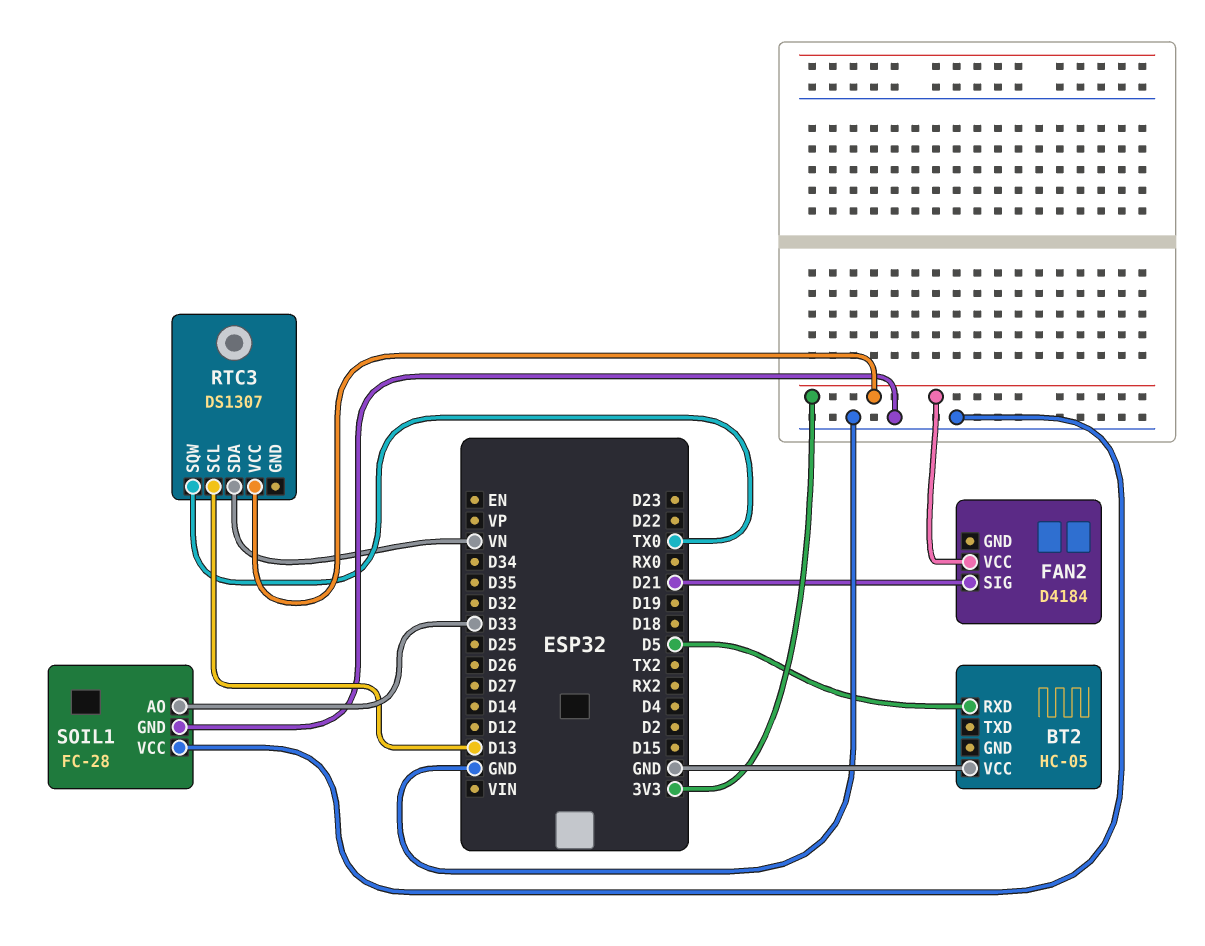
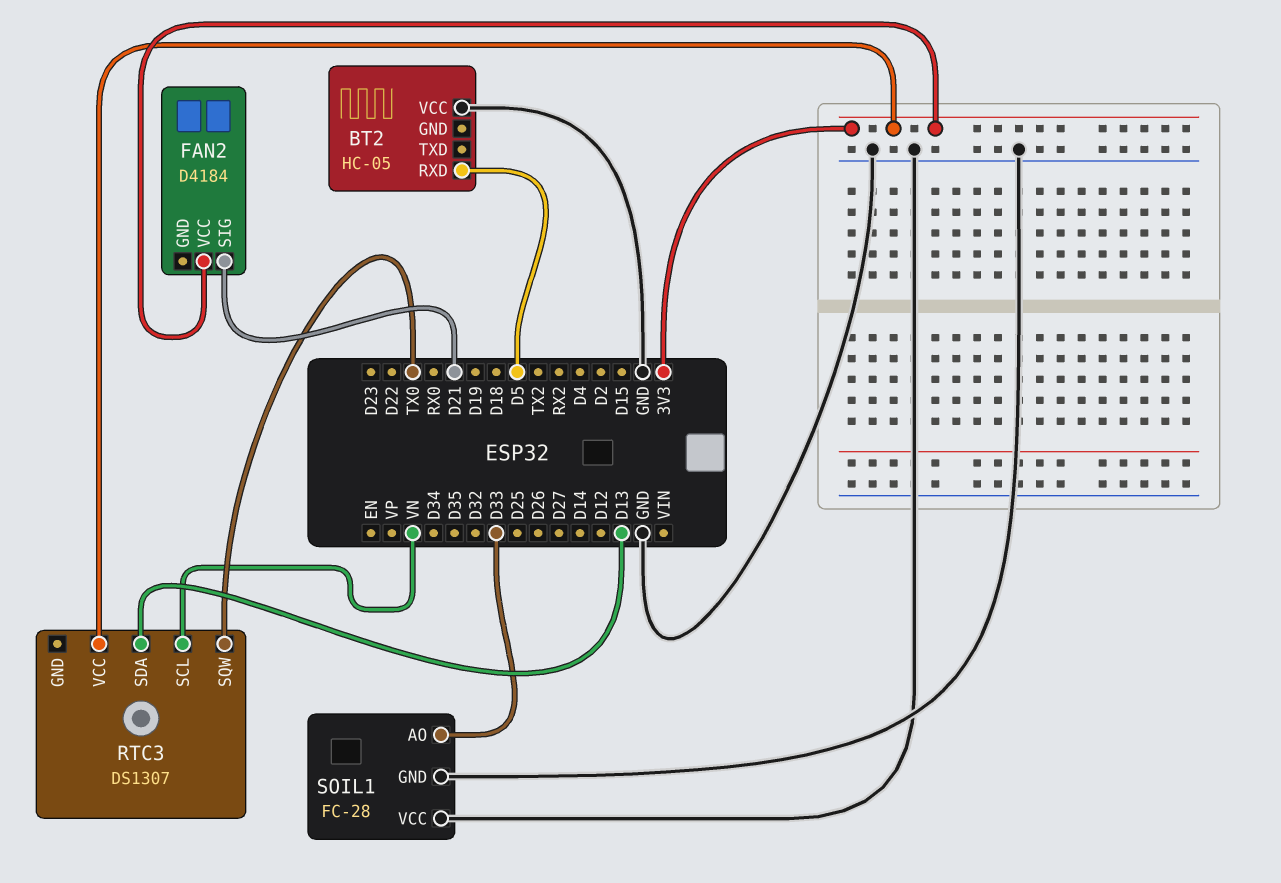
RTC3 pin SCL: D13 -> VN
RTC3 pin SDA: VN -> D13

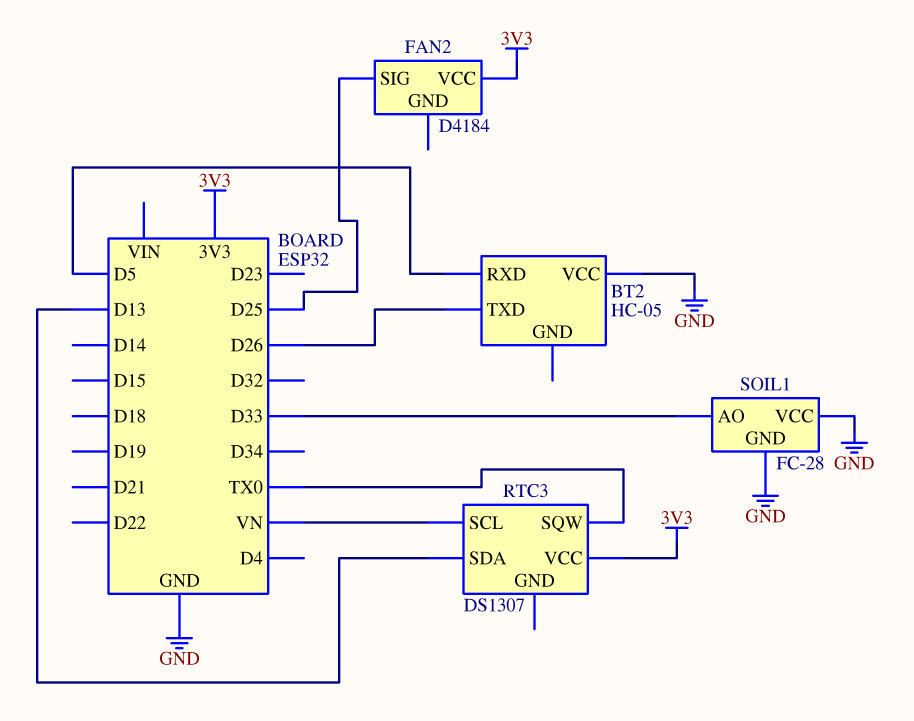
BT2 pin TXD: none -> D26
FAN2 pin SIG: D21 -> D25

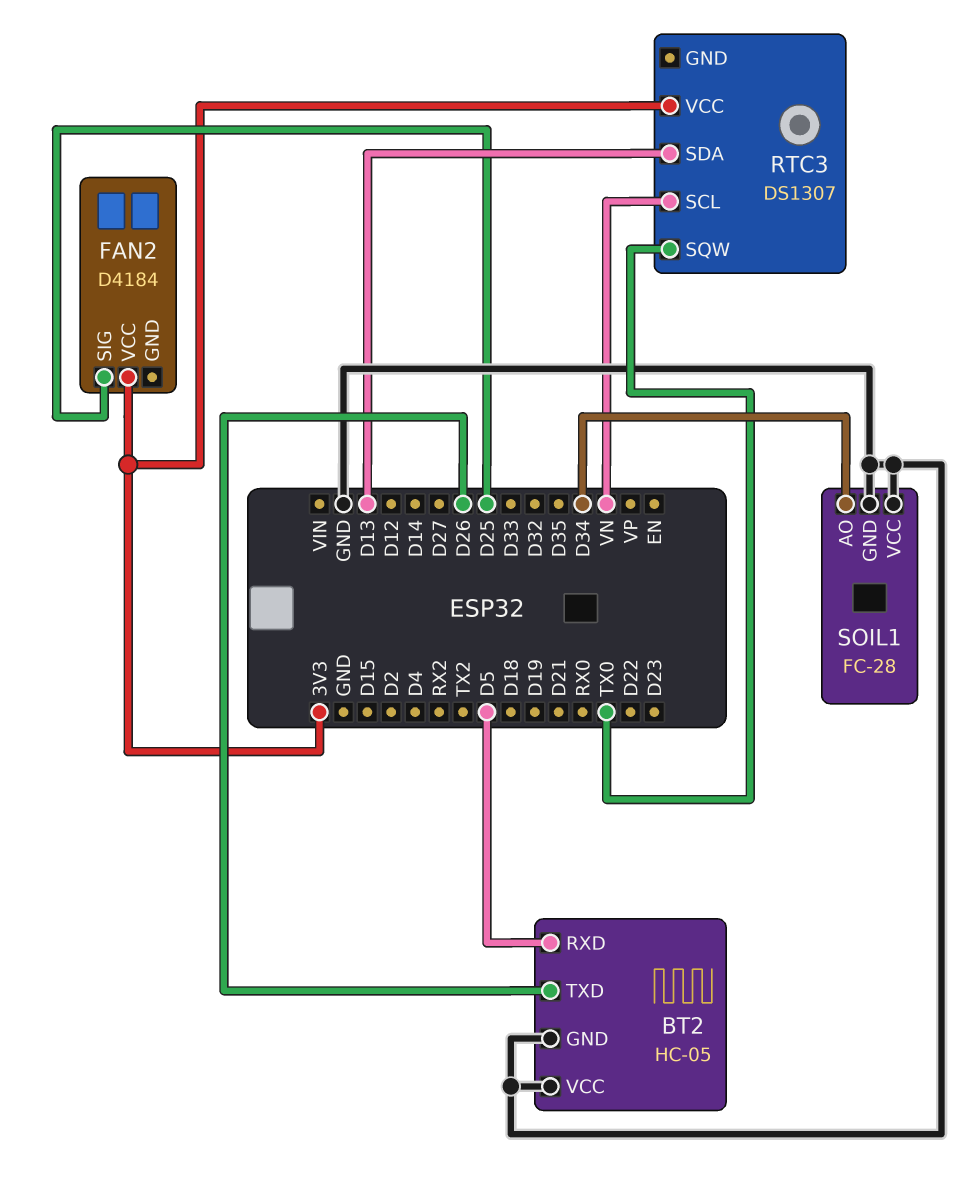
BT2 pin GND: none -> GND
SOIL1 pin AO: D33 -> D34

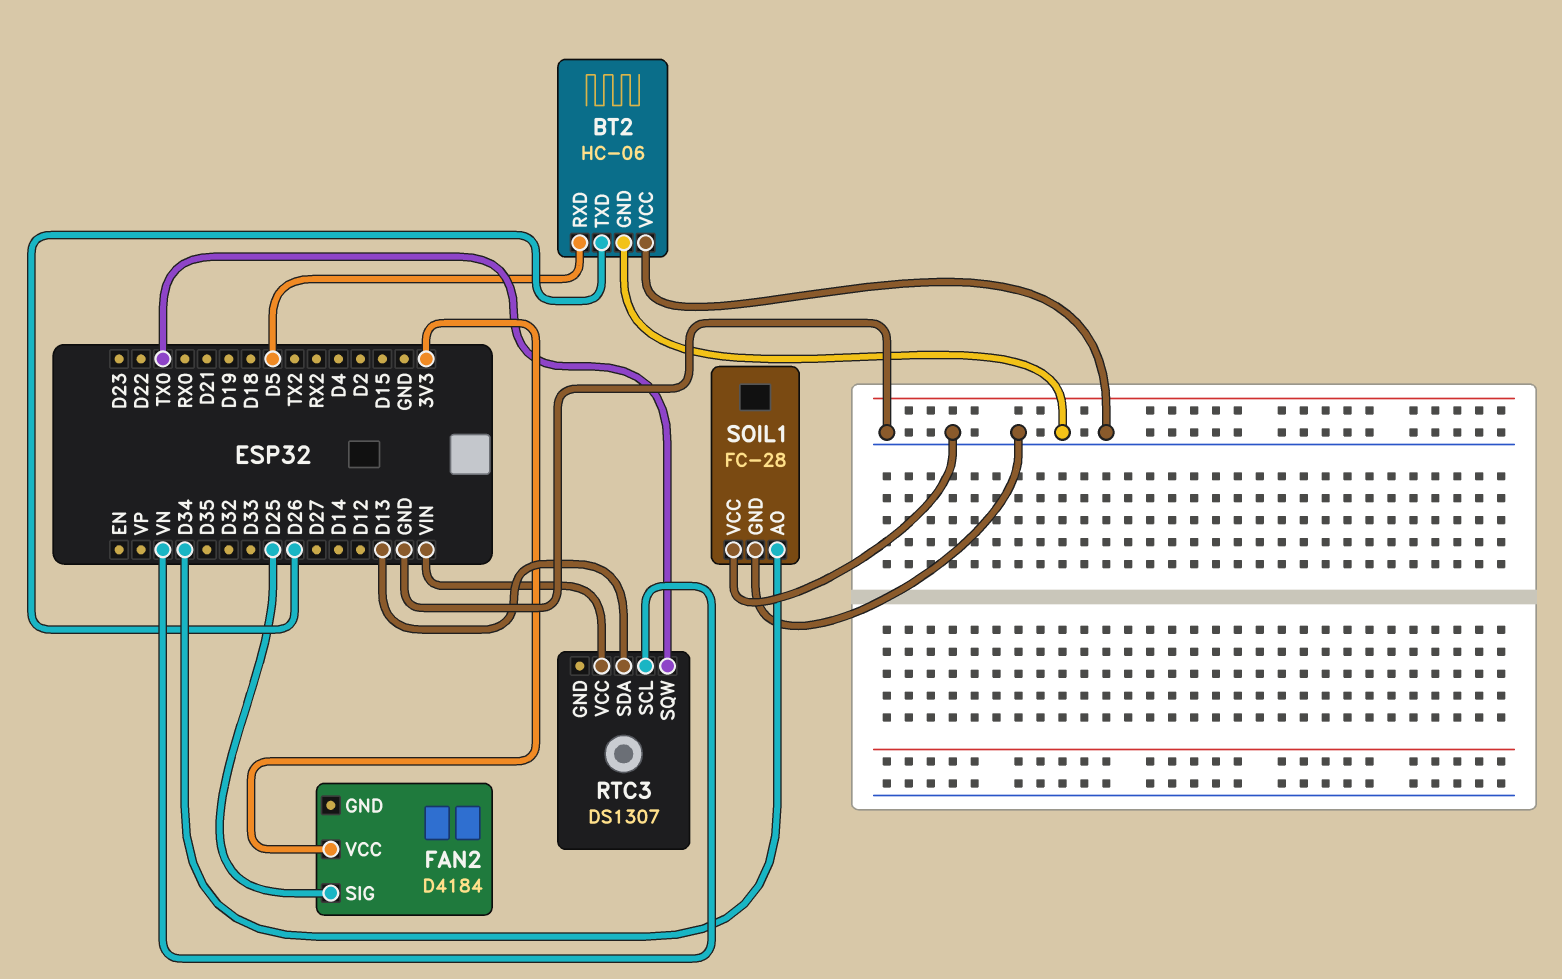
BT2: HC-05 -> HC-06
RTC3 pin VCC: 3V3 -> VIN

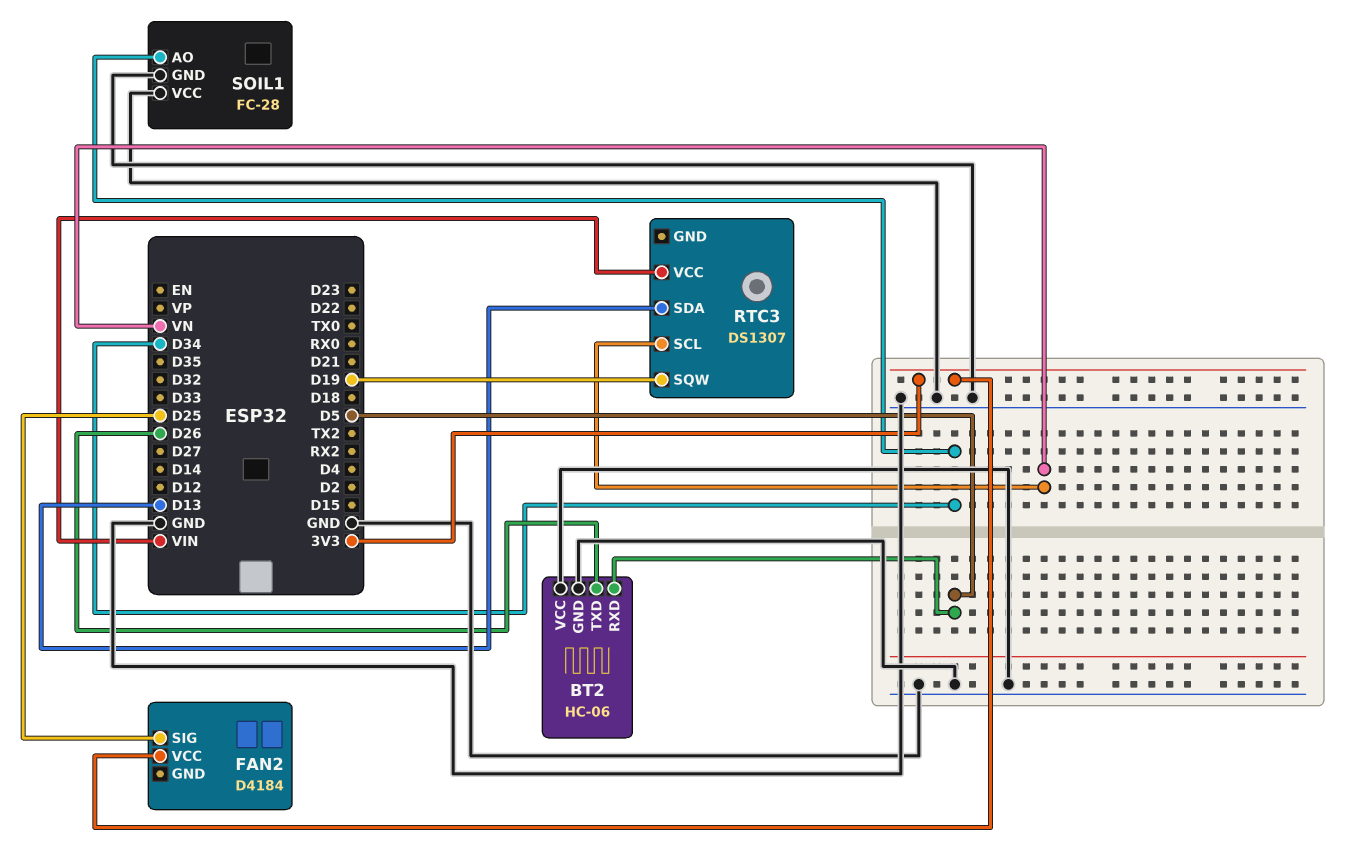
RTC3 pin SQW: TX0 -> D19

